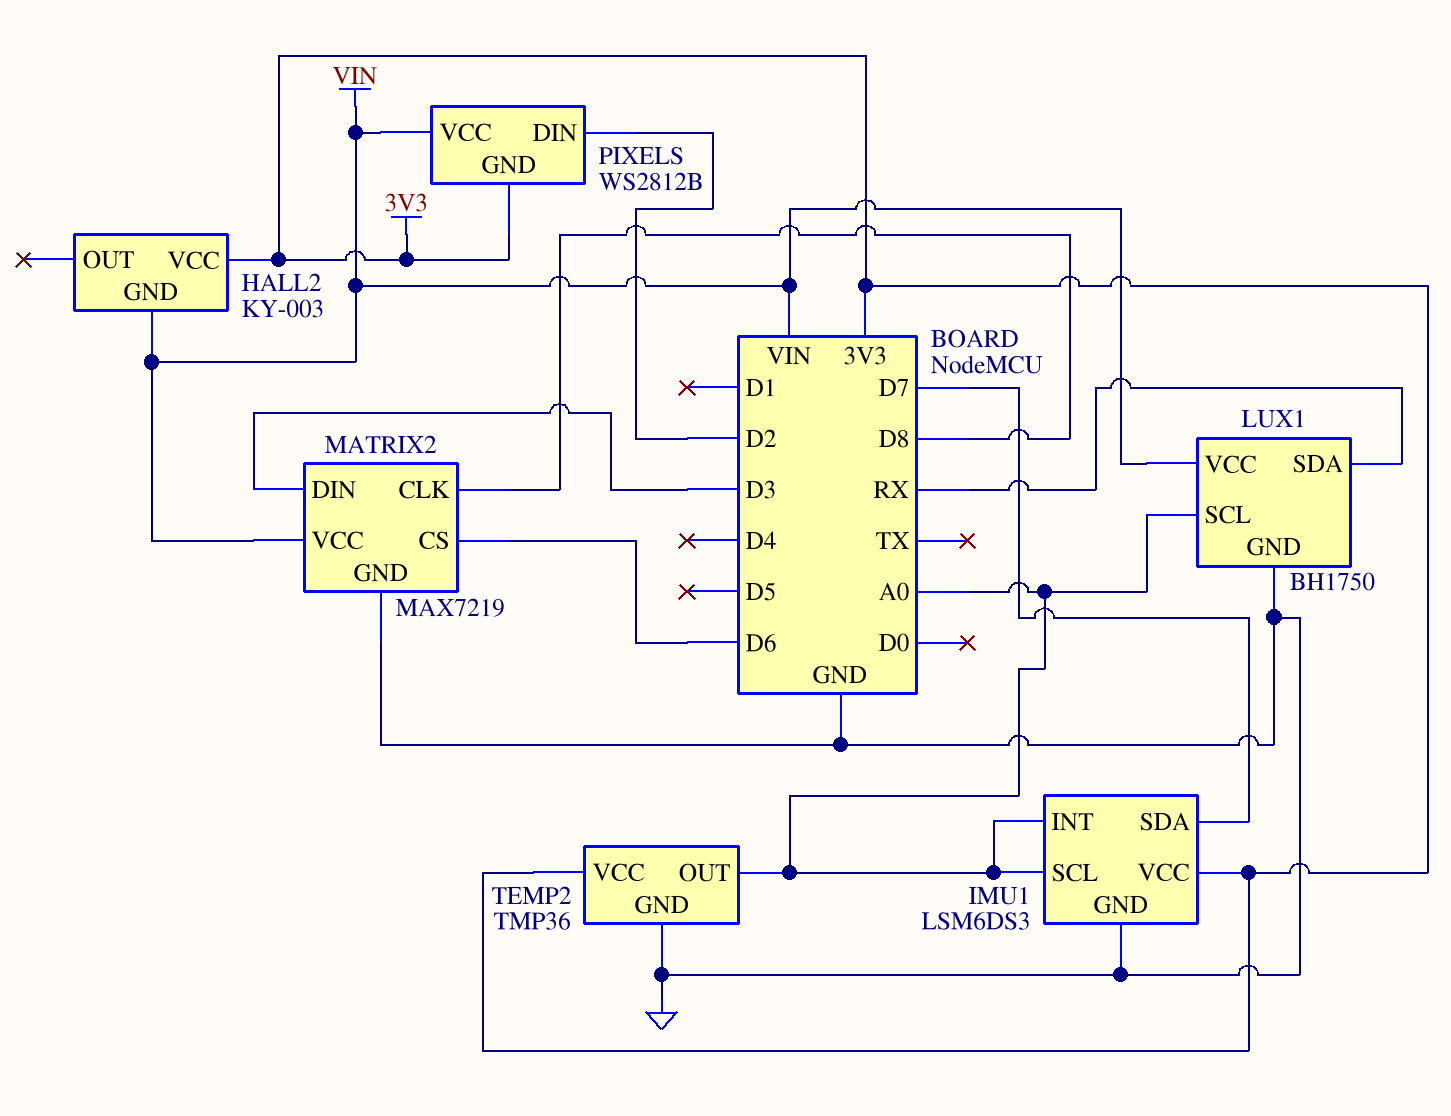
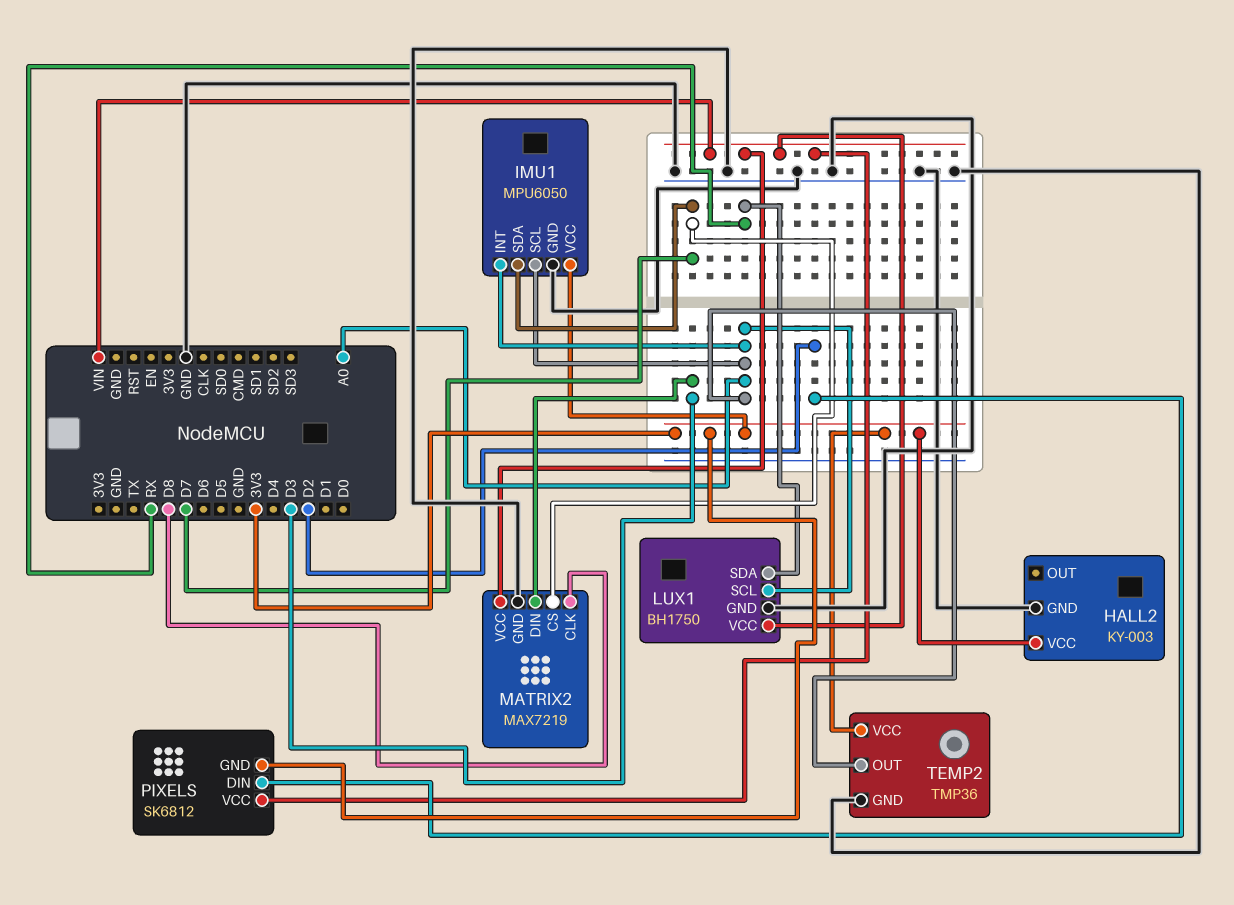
HALL2 pin GND: VIN -> GND
IMU1: LSM6DS3 -> MPU6050
MATRIX2 pin CS: D6 -> D7
PIXELS: WS2812B -> SK6812

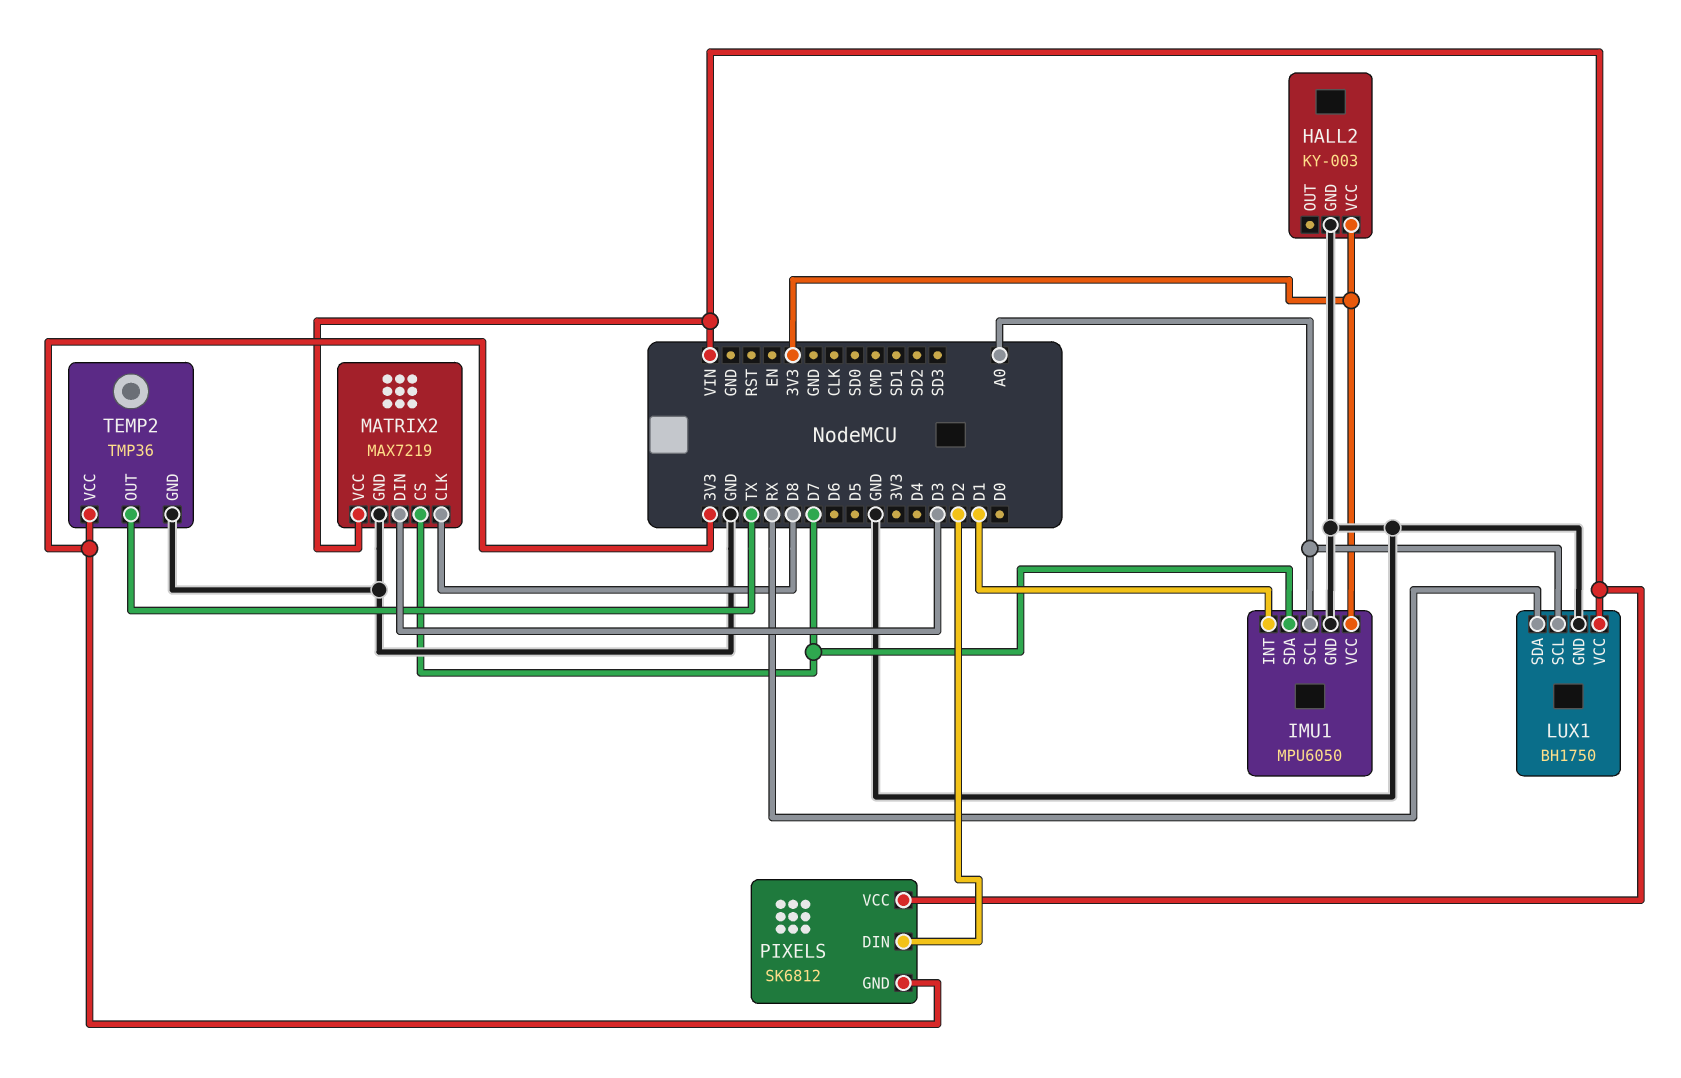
IMU1 pin INT: A0 -> D1
TEMP2 pin OUT: A0 -> TX

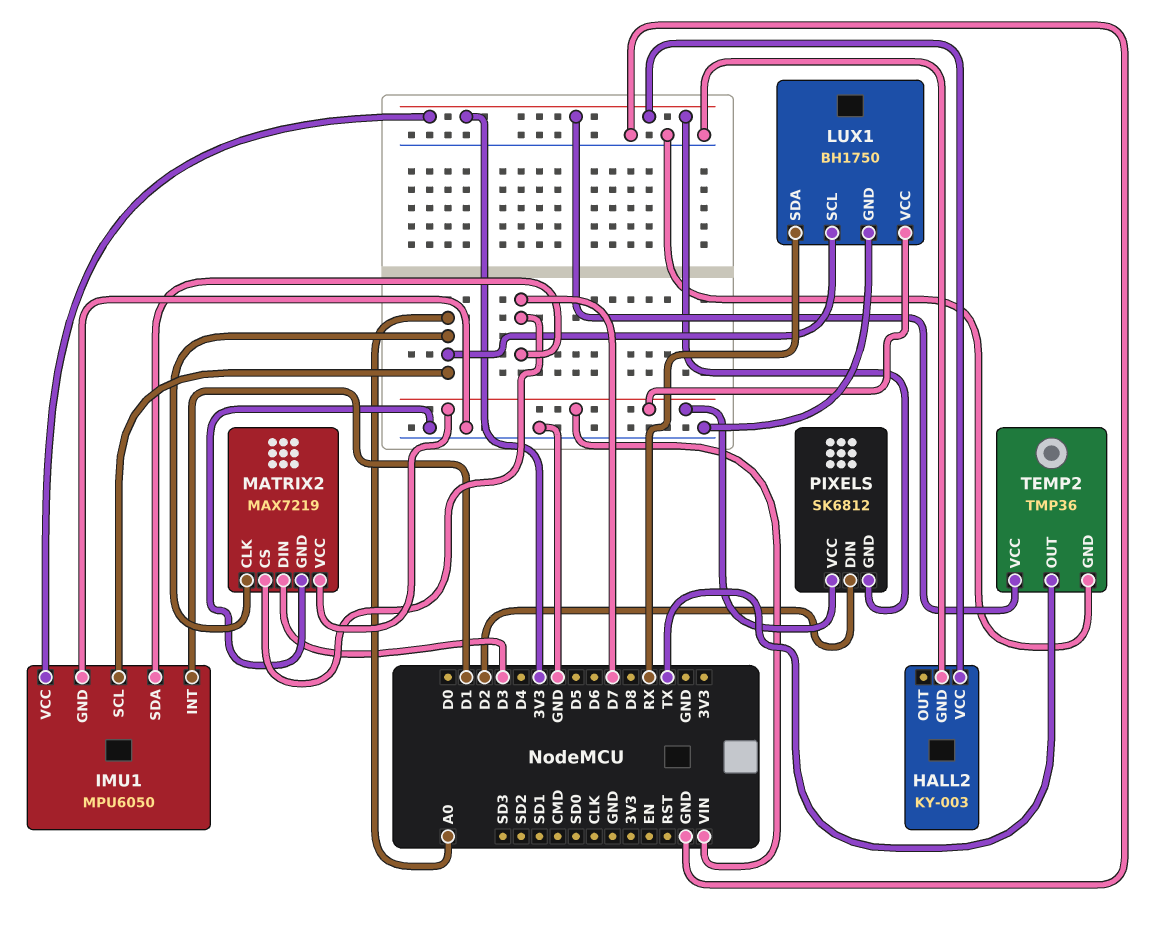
MATRIX2 pin CLK: D8 -> A0

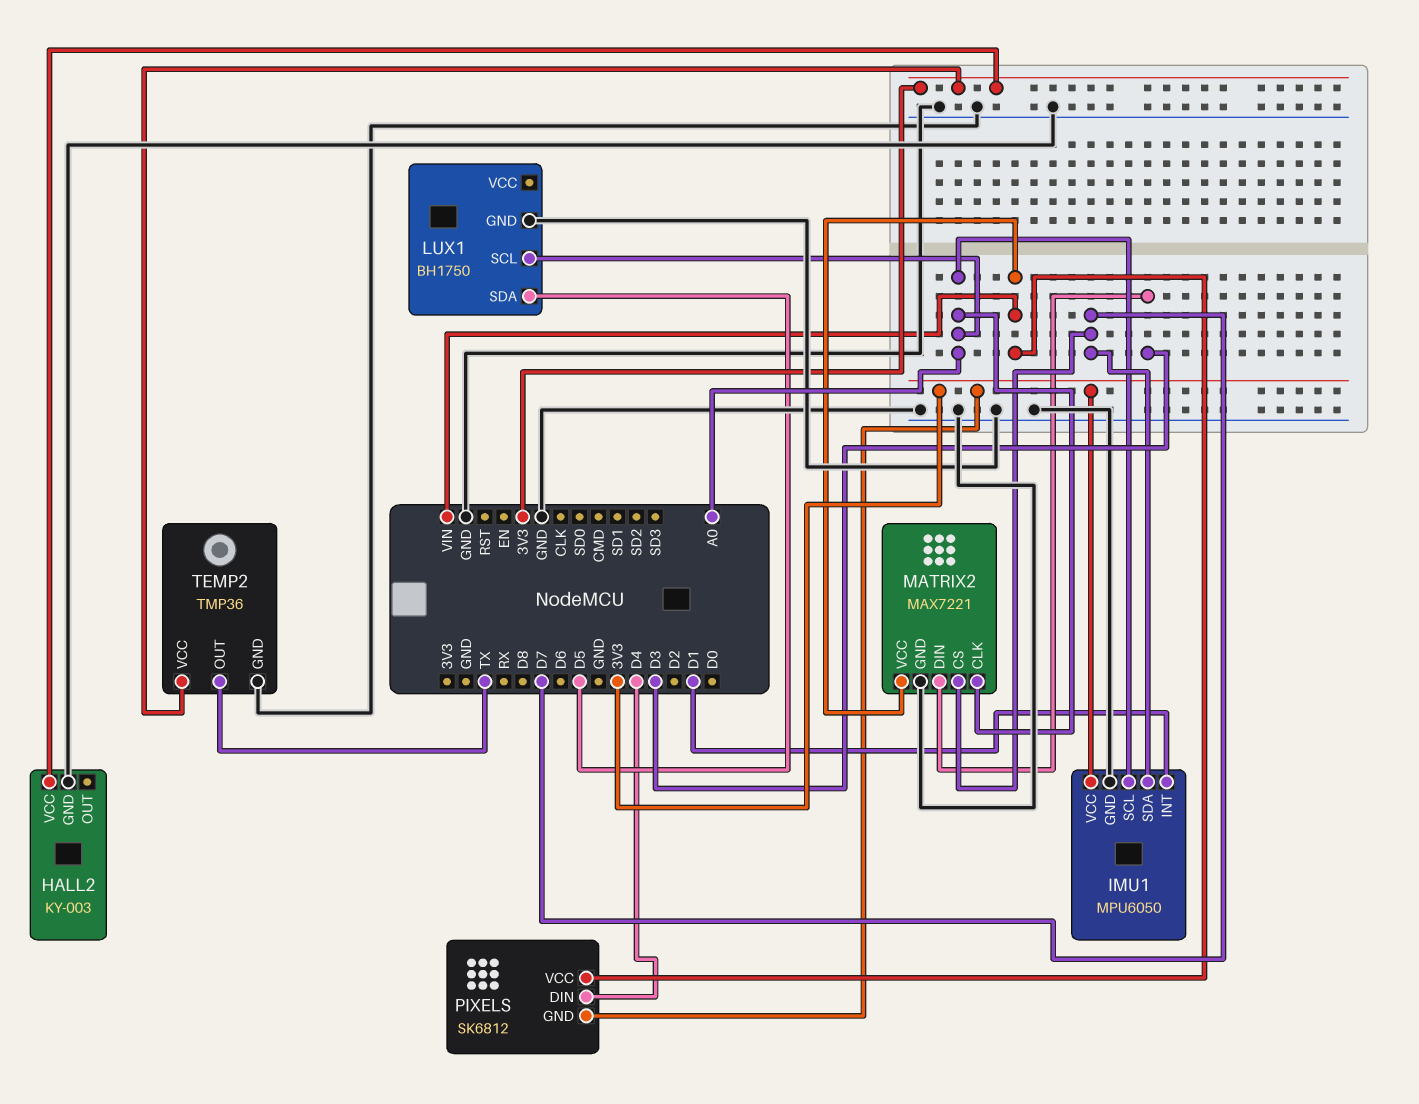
LUX1 pin SDA: RX -> D5
LUX1 pin VCC: VIN -> none
MATRIX2: MAX7219 -> MAX7221
PIXELS pin DIN: D2 -> D4

